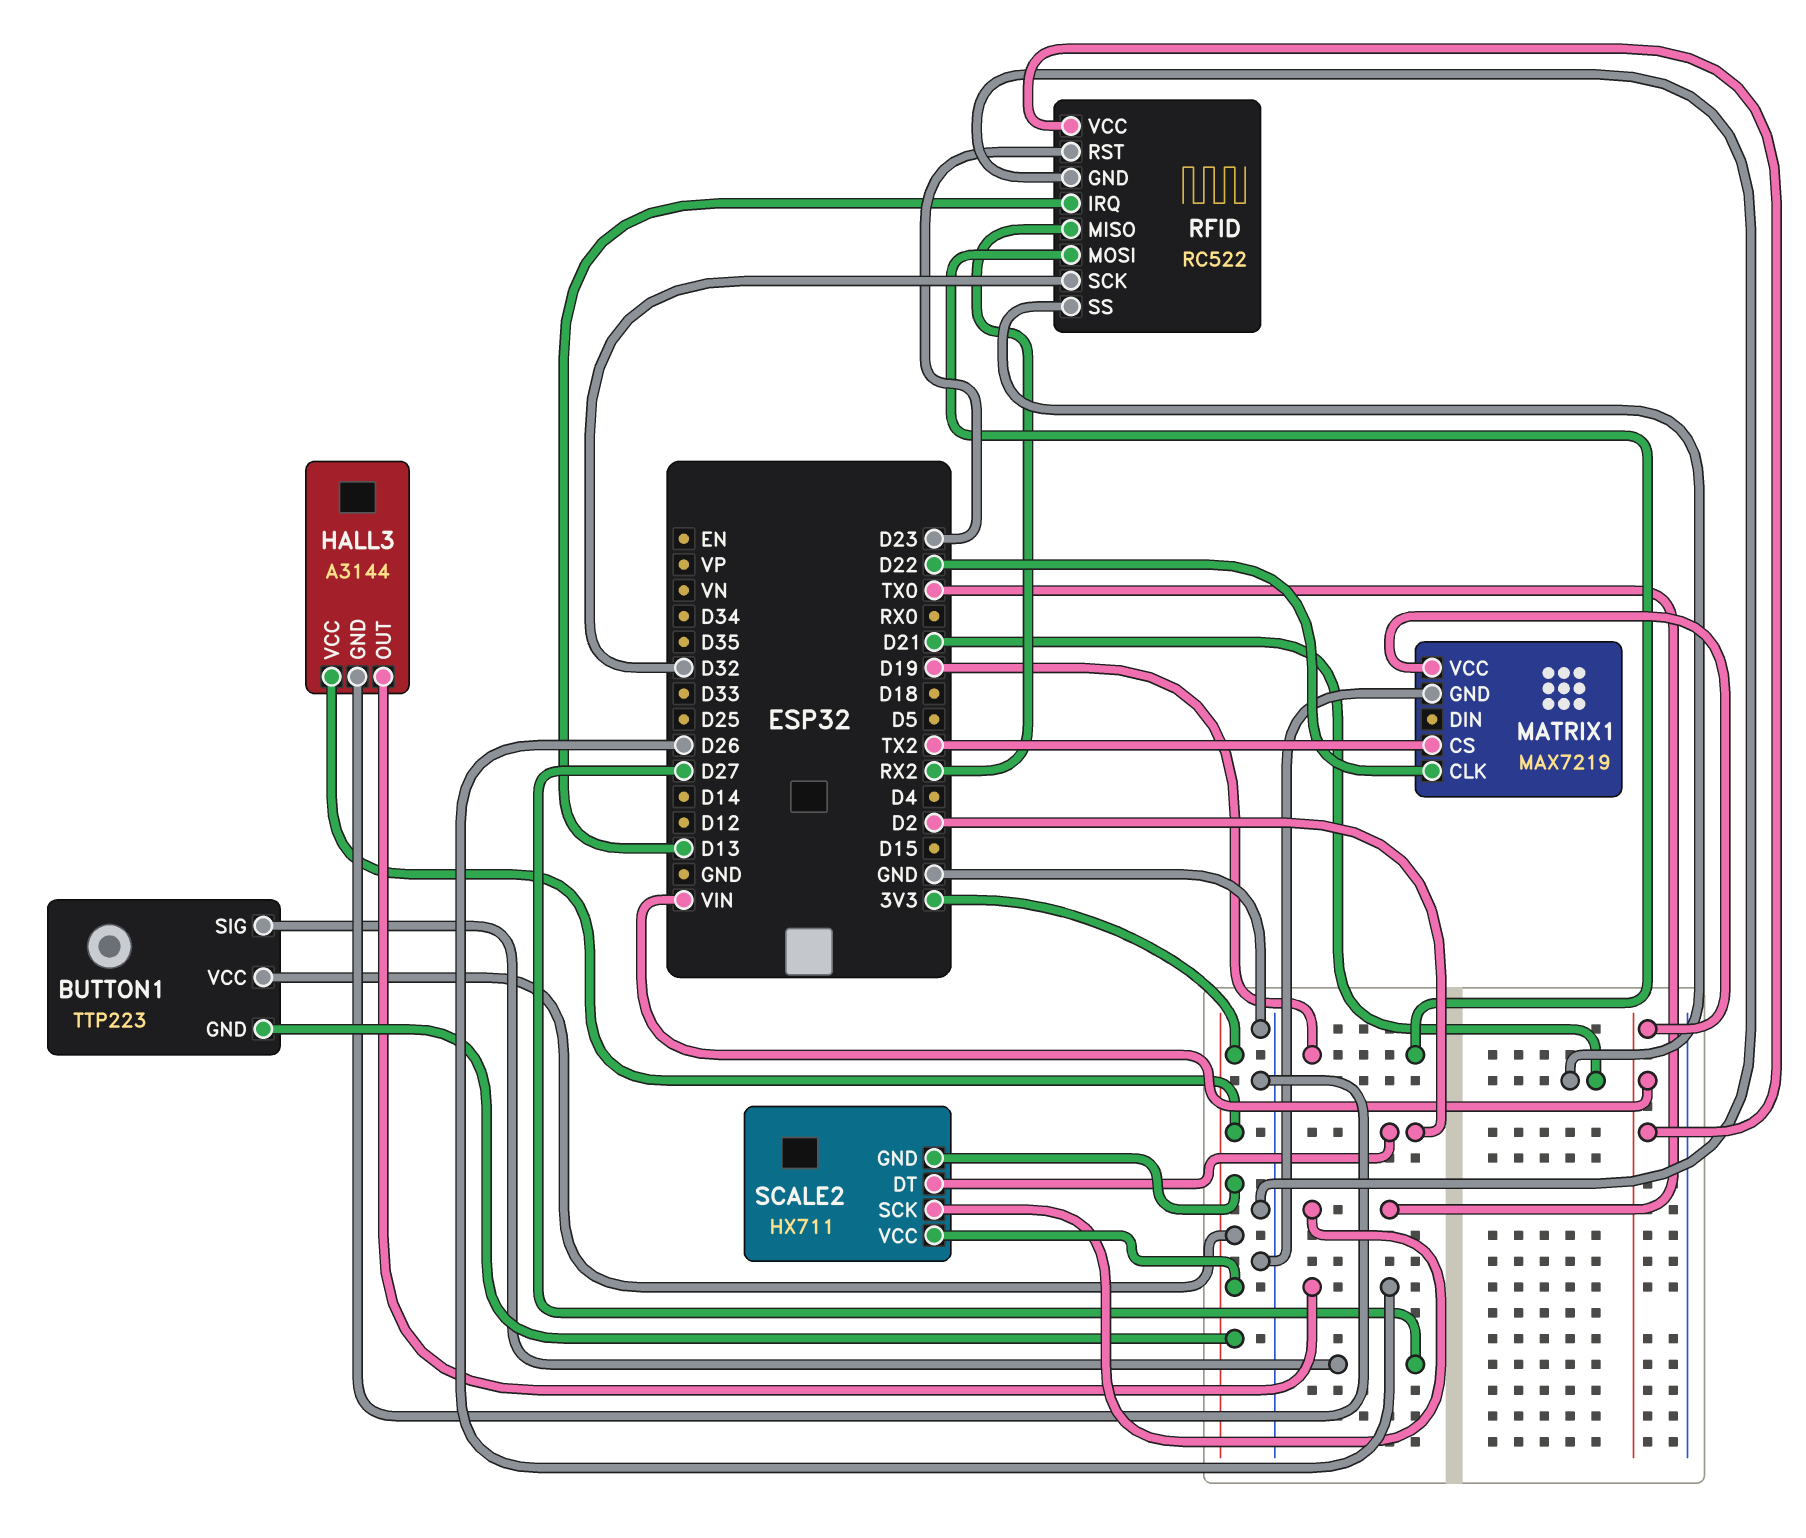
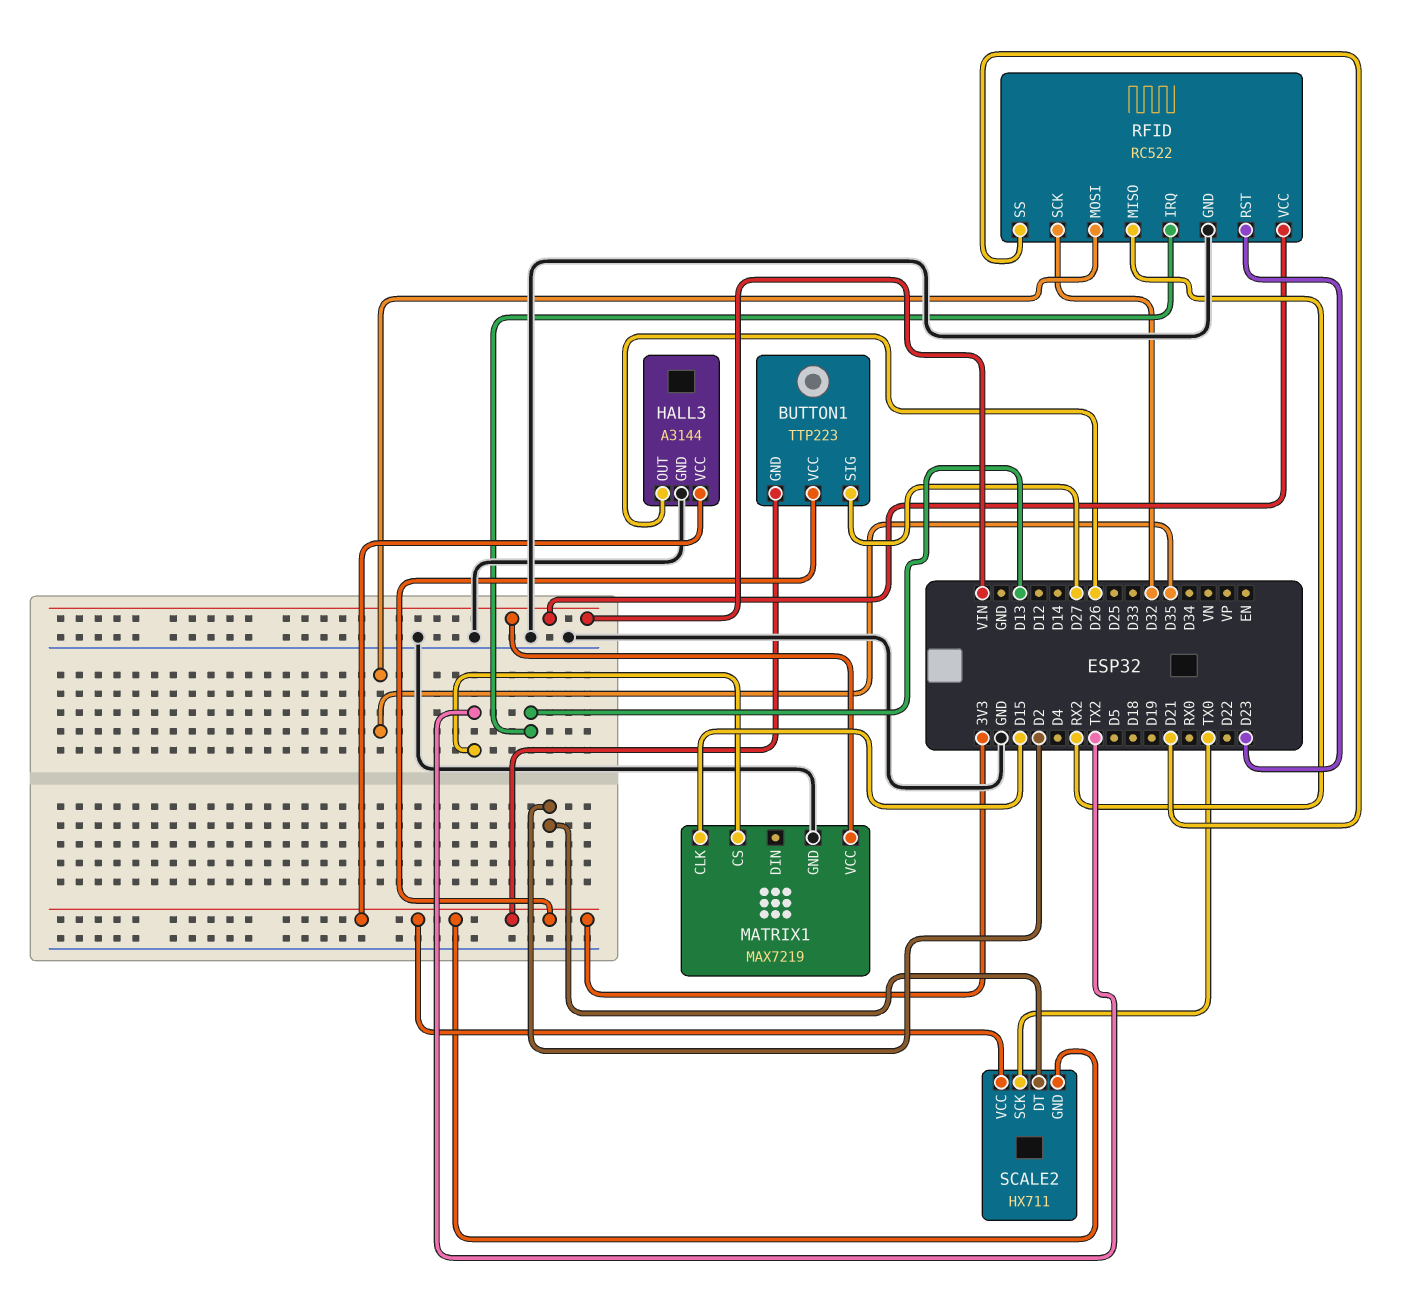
MATRIX1 pin CLK: D22 -> D15
RFID pin MOSI: D19 -> D35

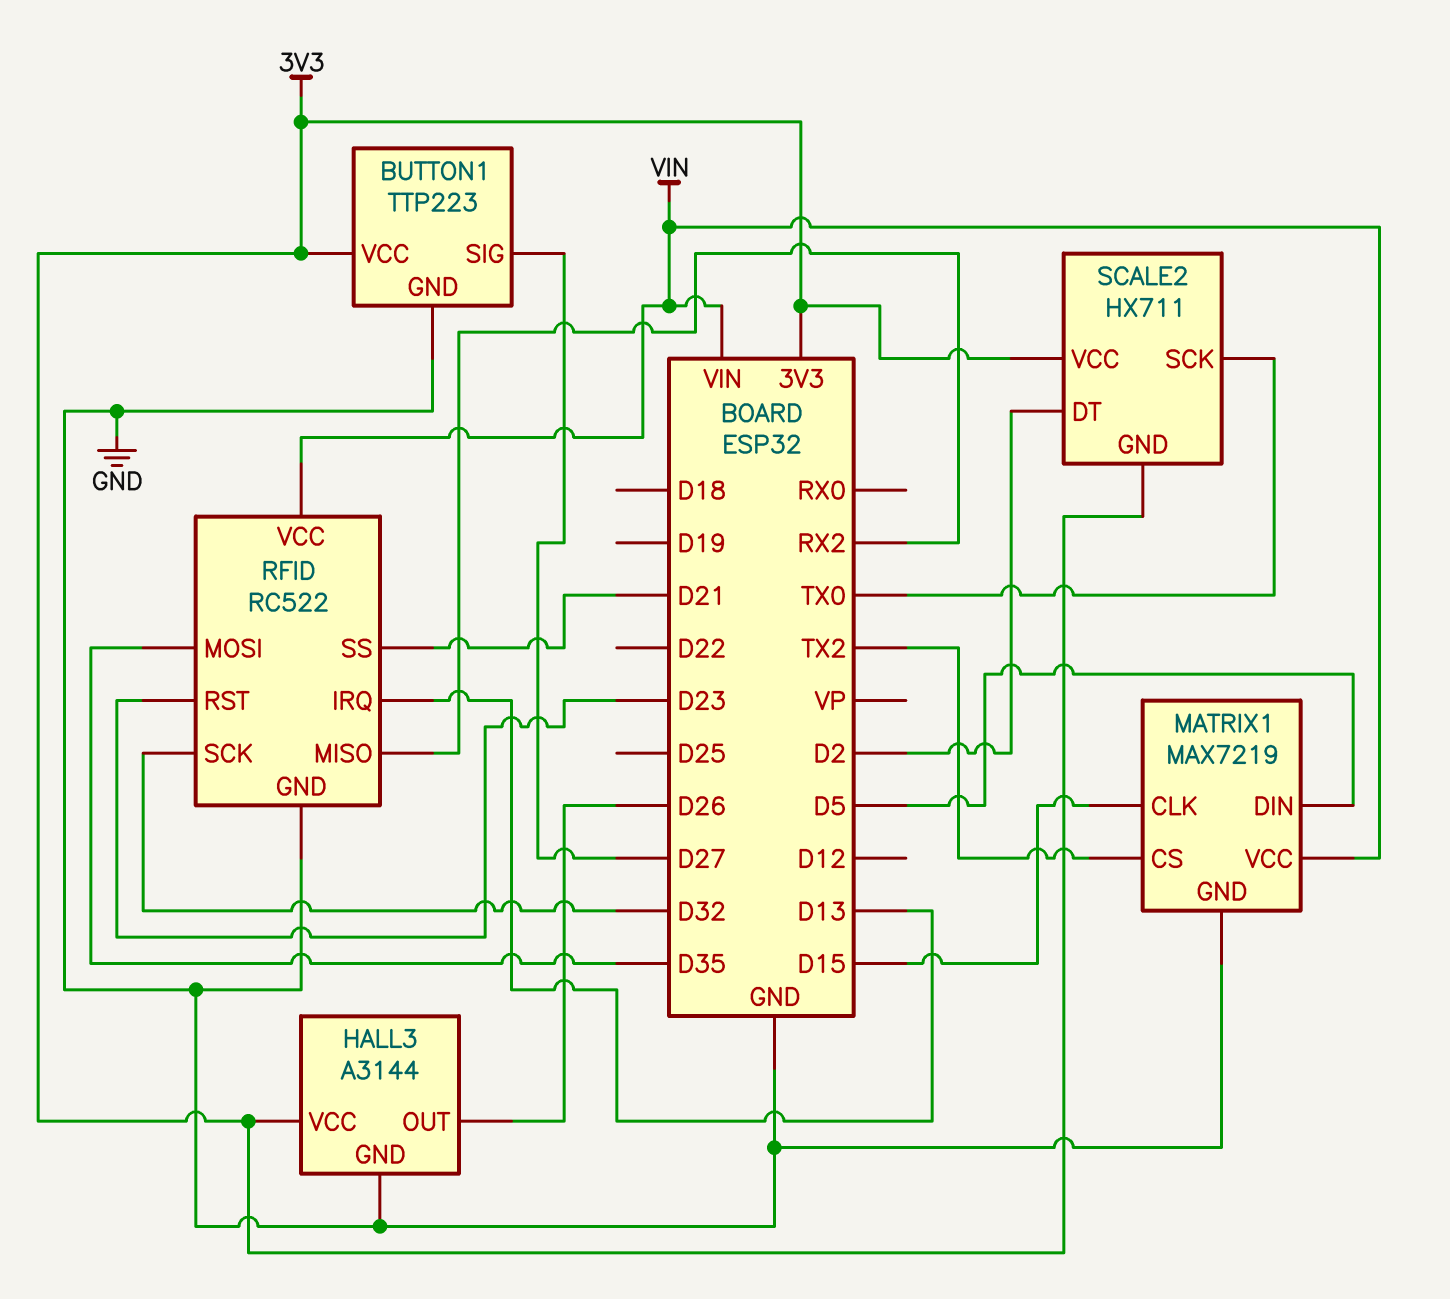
BUTTON1 pin GND: 3V3 -> GND
MATRIX1 pin DIN: none -> D5

